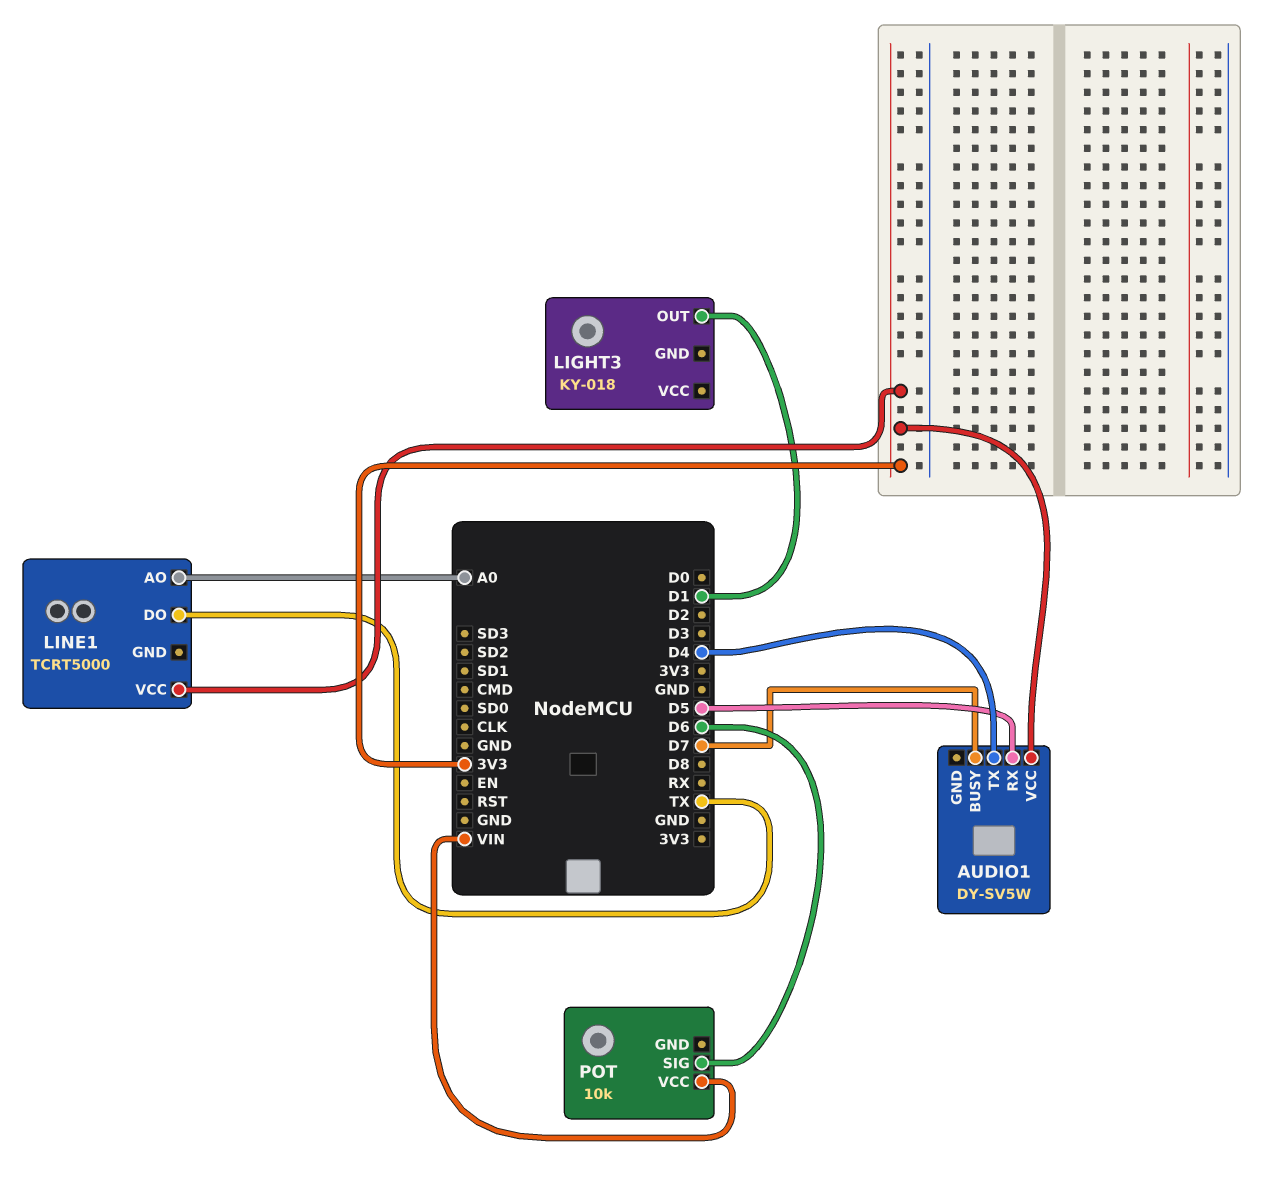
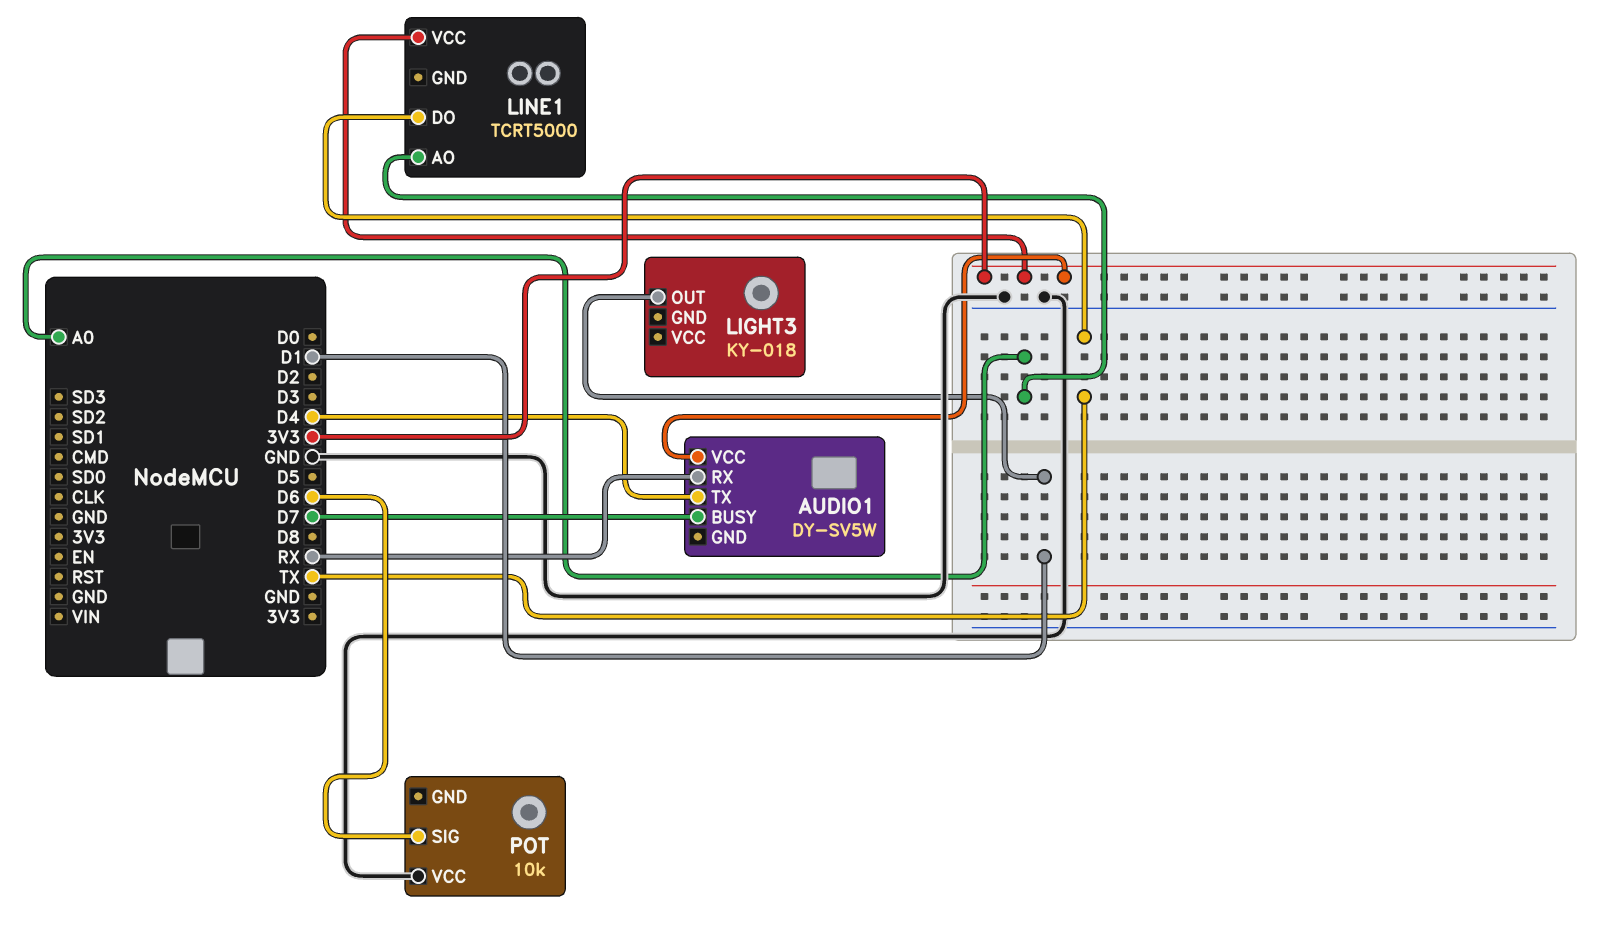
AUDIO1 pin RX: D5 -> RX
POT pin VCC: VIN -> GND

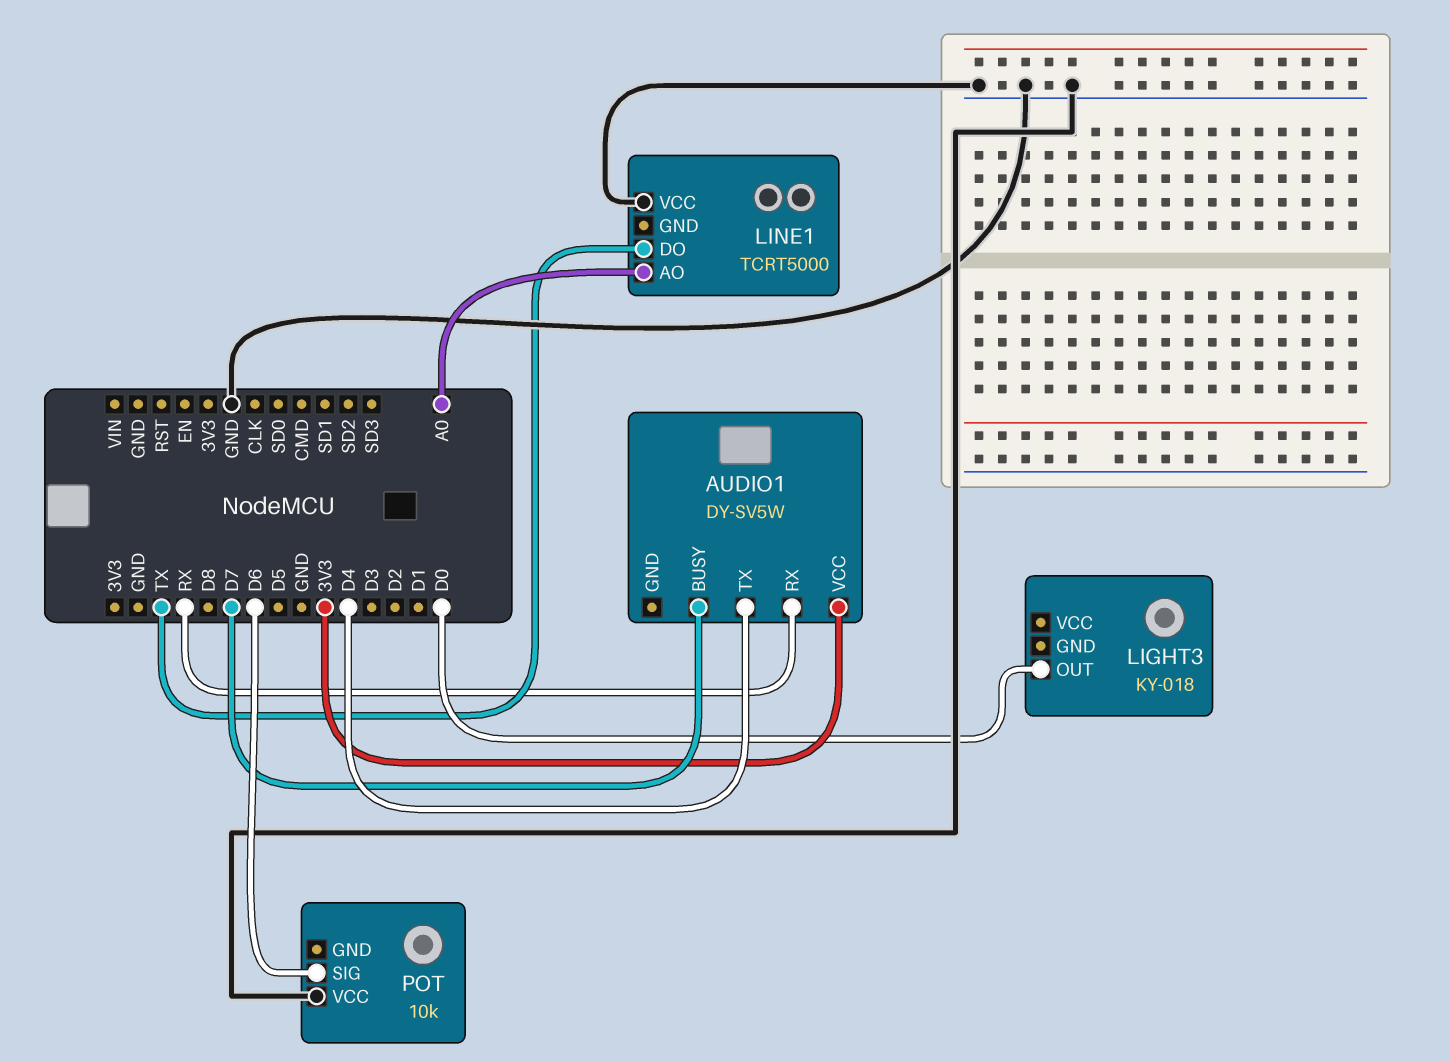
LIGHT3 pin OUT: D1 -> D0
LINE1 pin VCC: 3V3 -> GND

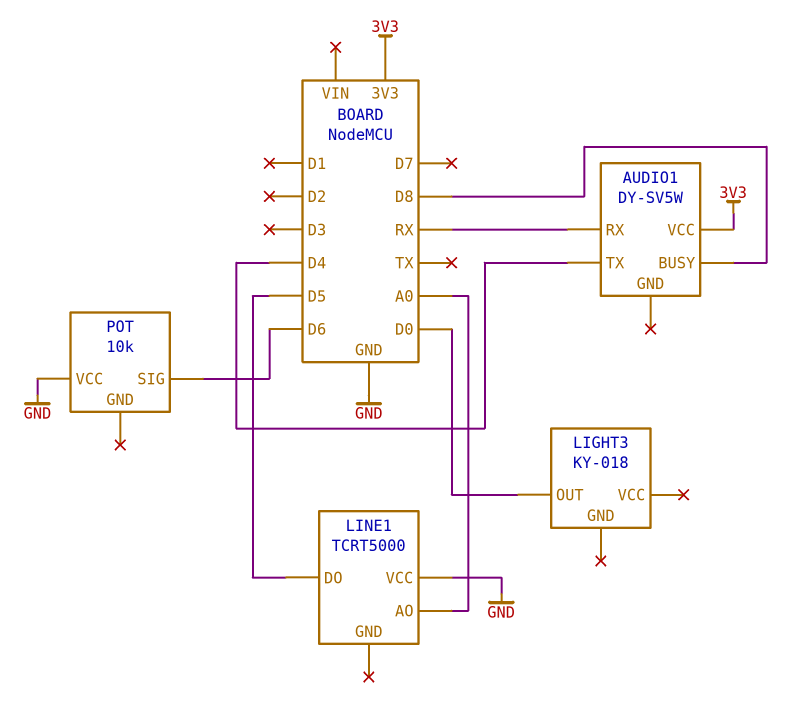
AUDIO1 pin BUSY: D7 -> D8
LINE1 pin DO: TX -> D5

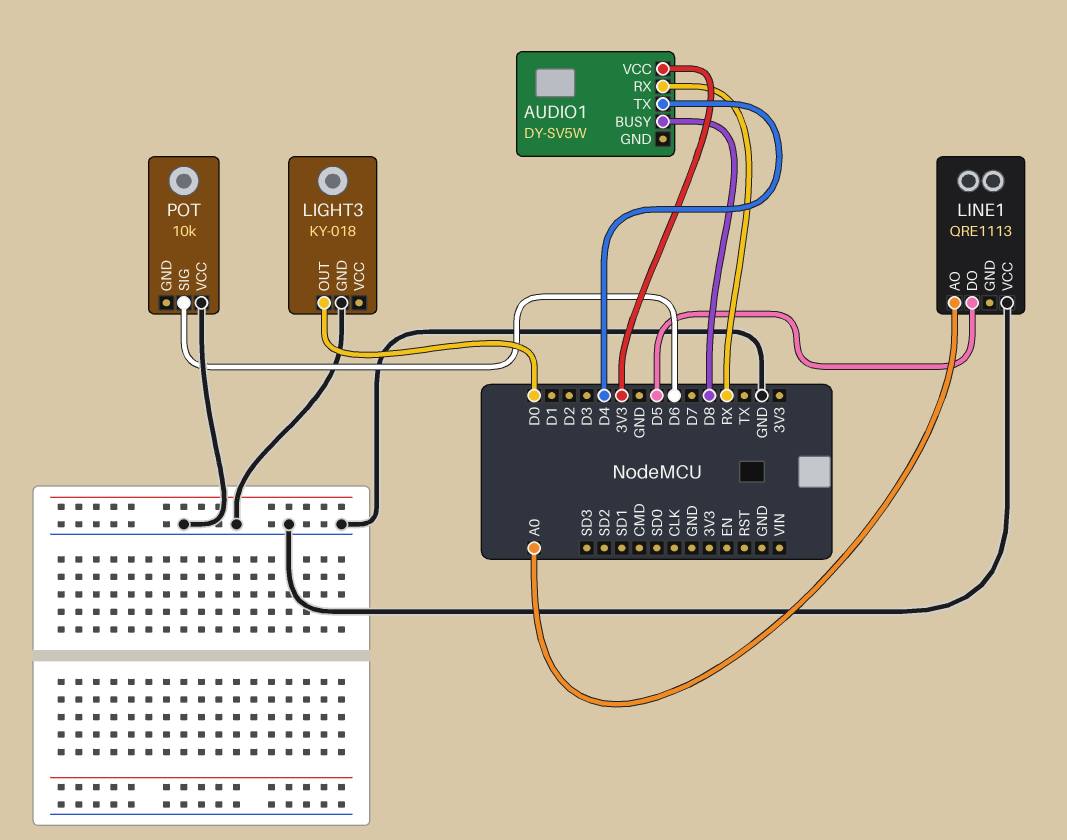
LIGHT3 pin GND: none -> GND
LINE1: TCRT5000 -> QRE1113

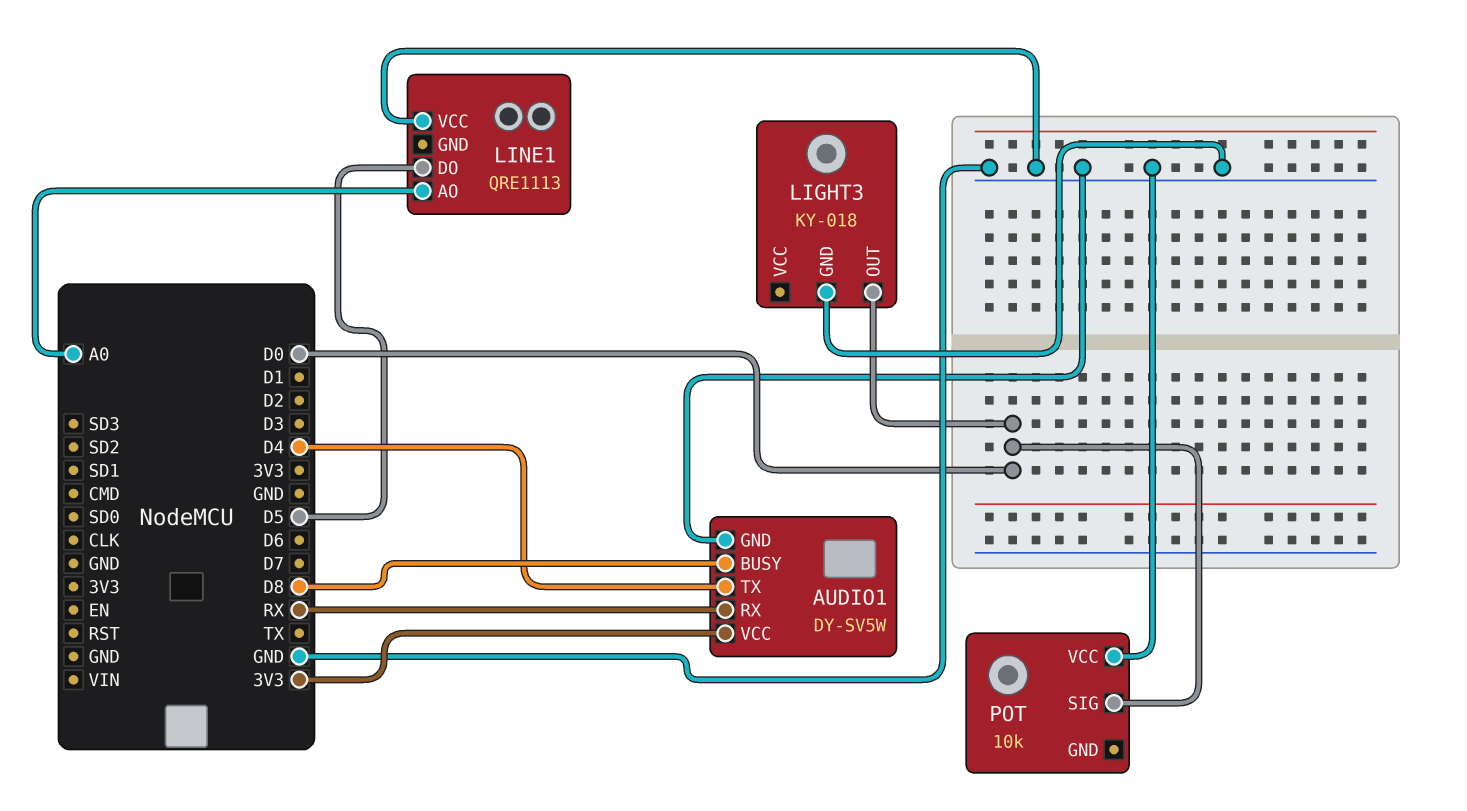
AUDIO1 pin GND: none -> GND
POT pin SIG: D6 -> D0

